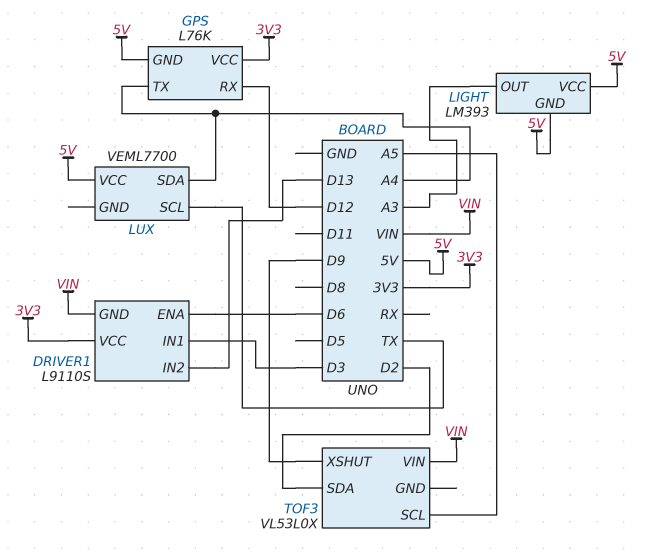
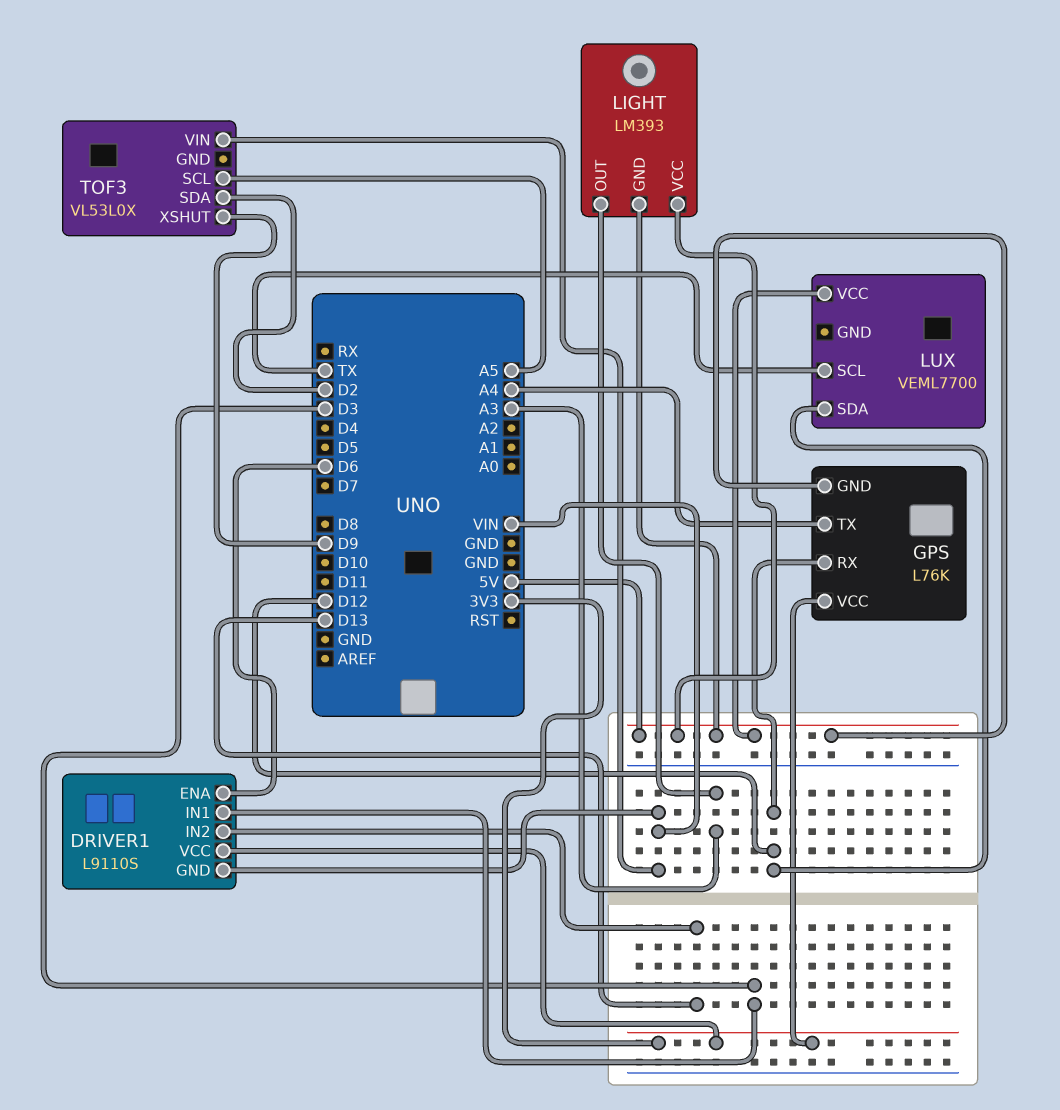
LUX pin SDA: A4 -> D12

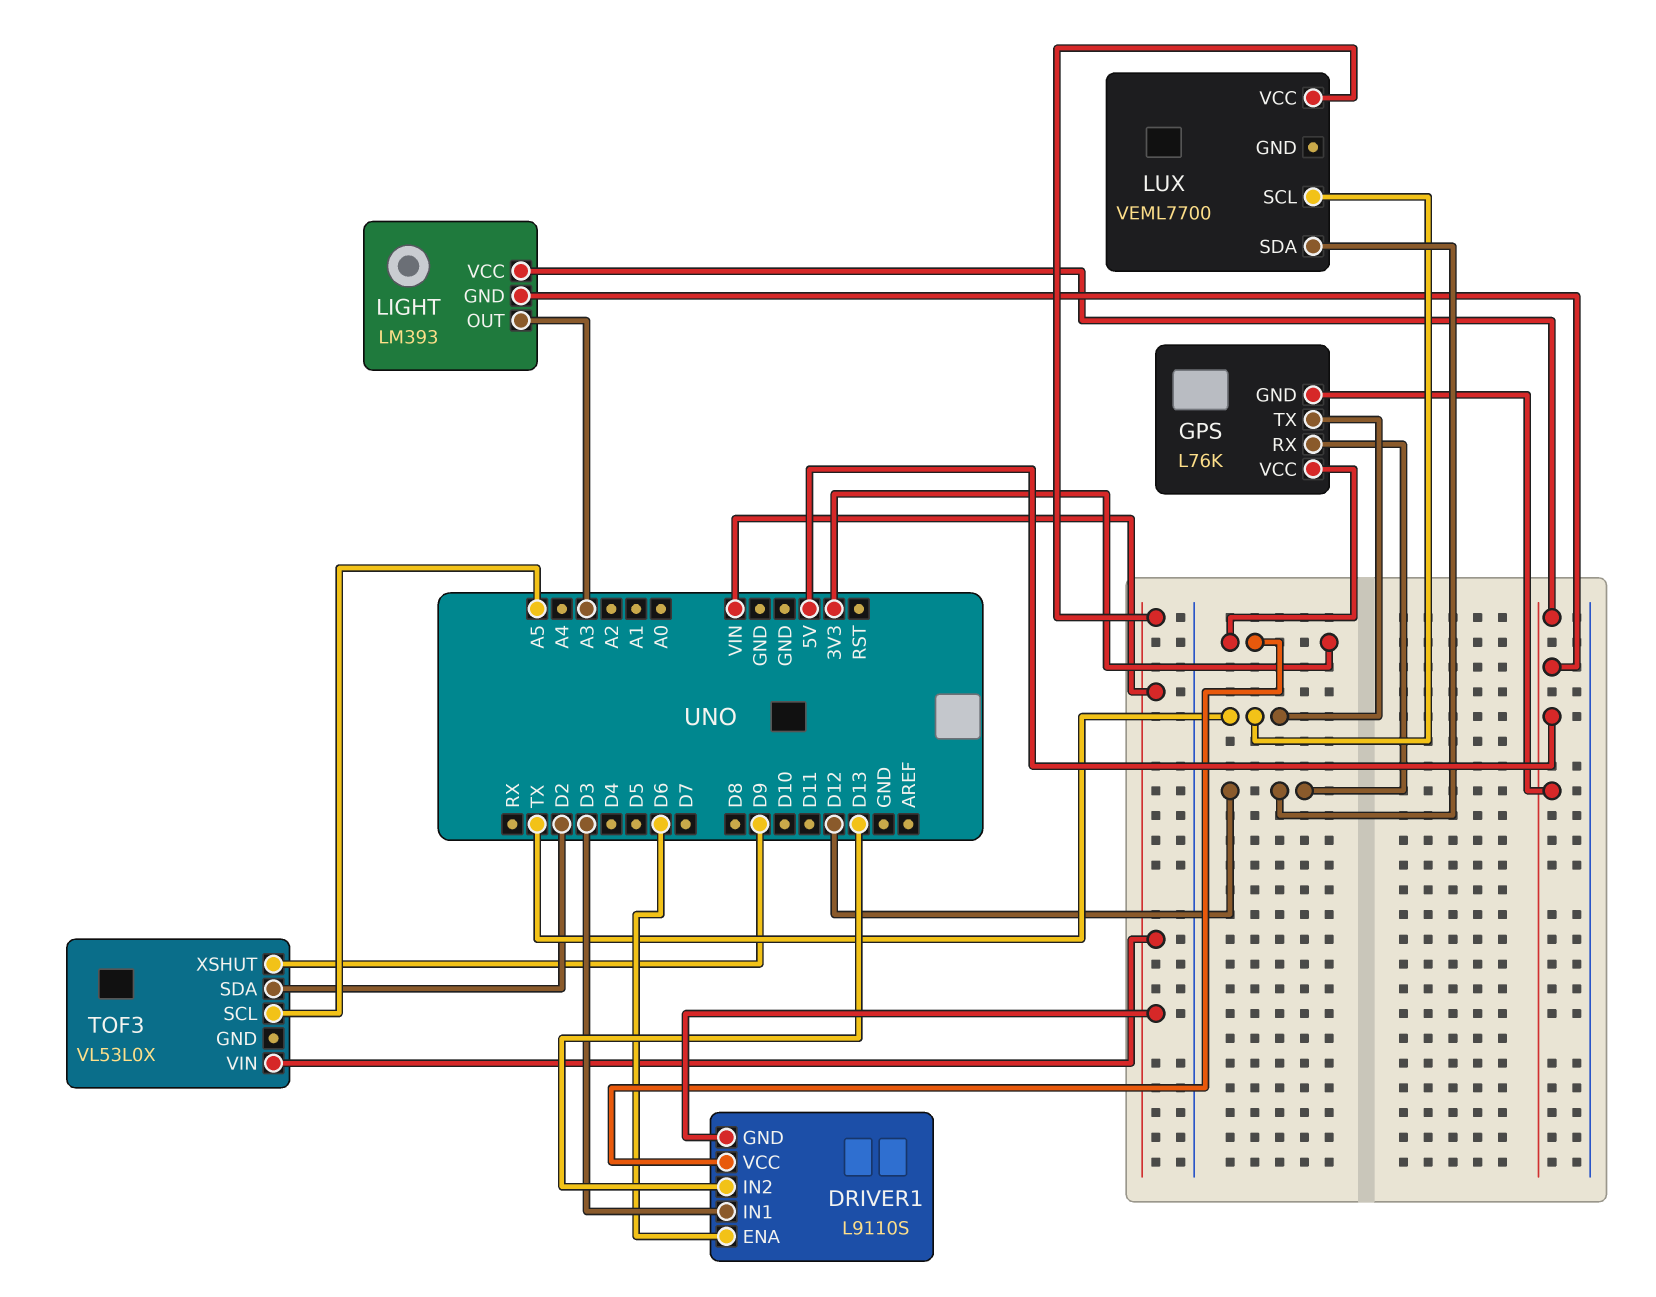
GPS pin TX: A4 -> TX
LUX pin VCC: 5V -> VIN

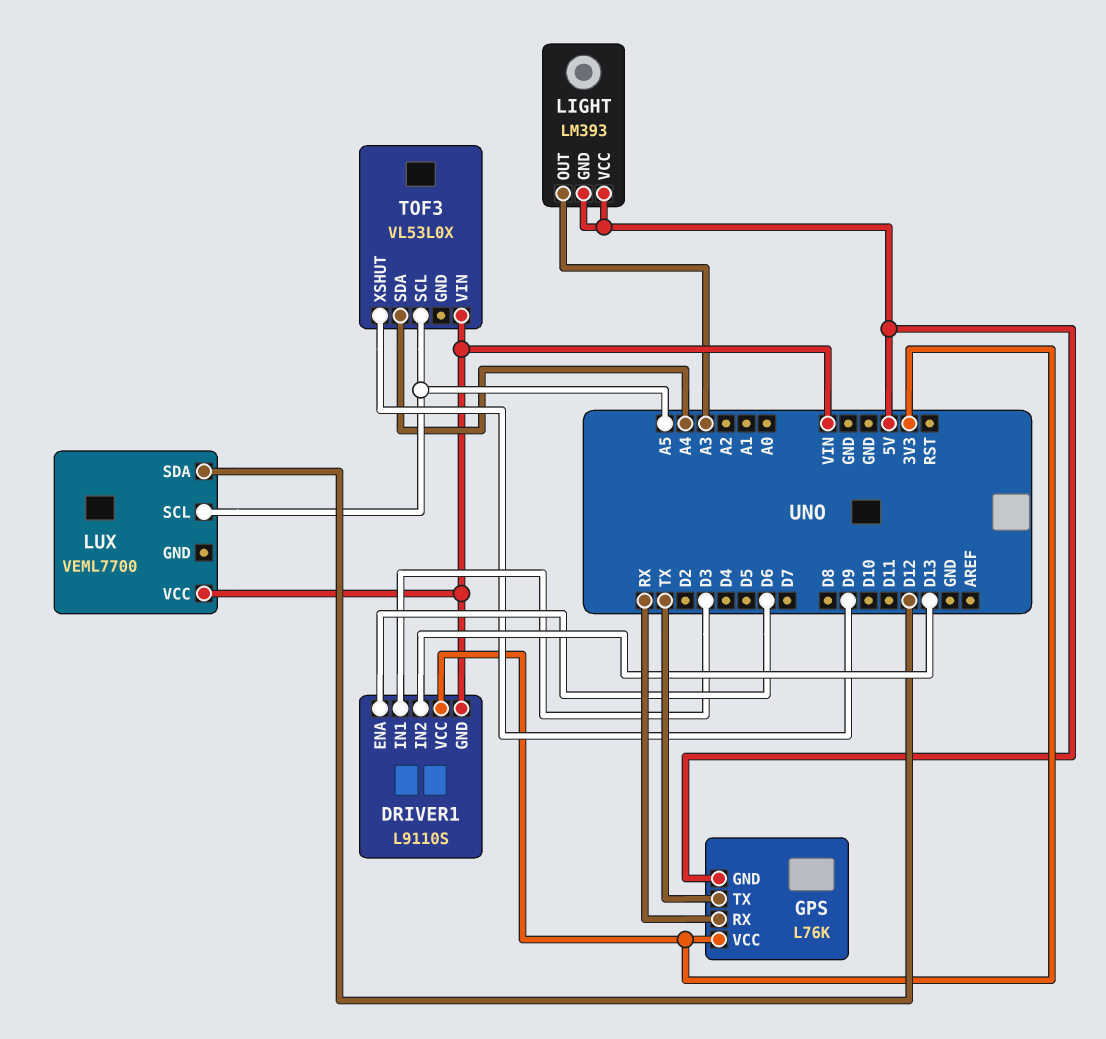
GPS pin RX: D12 -> RX
LUX pin SCL: TX -> A5
TOF3 pin SDA: D2 -> A4

